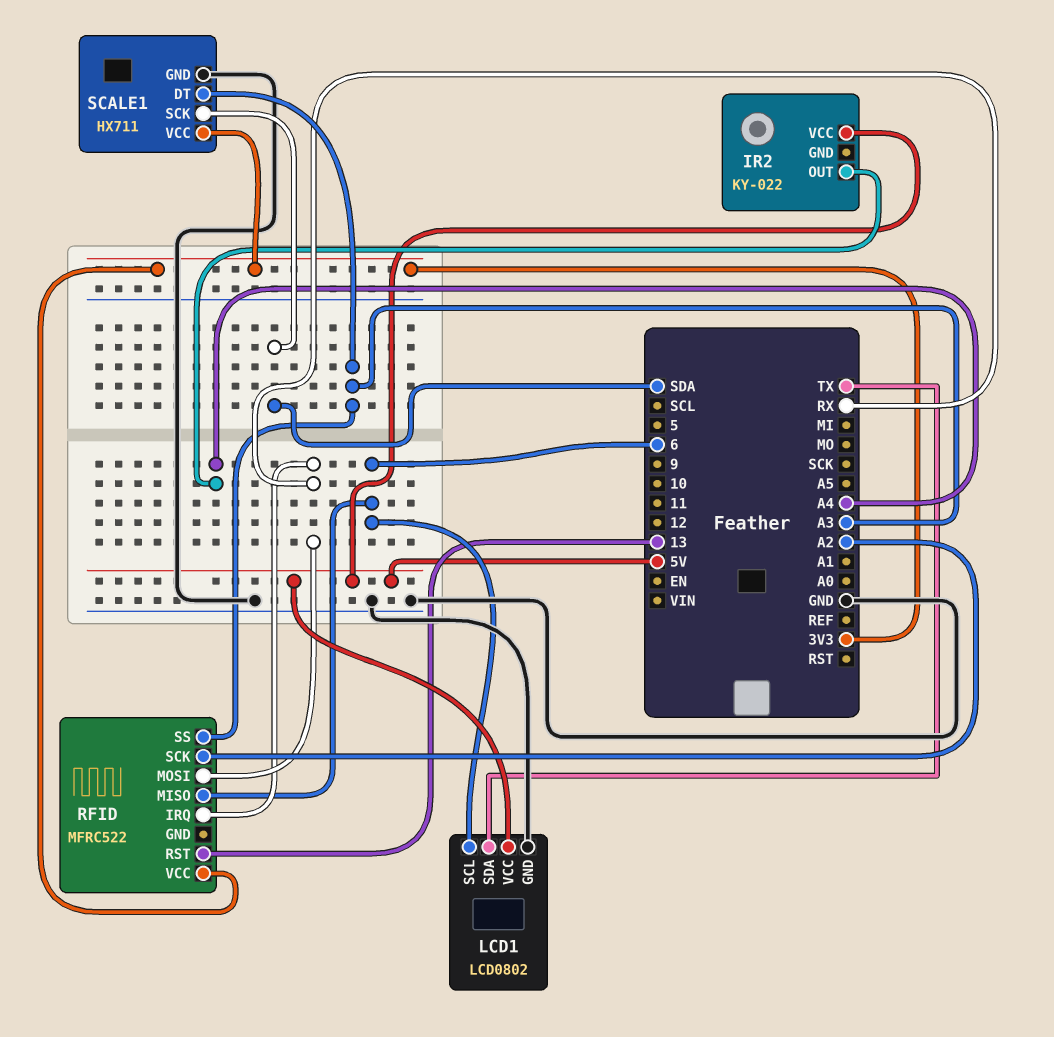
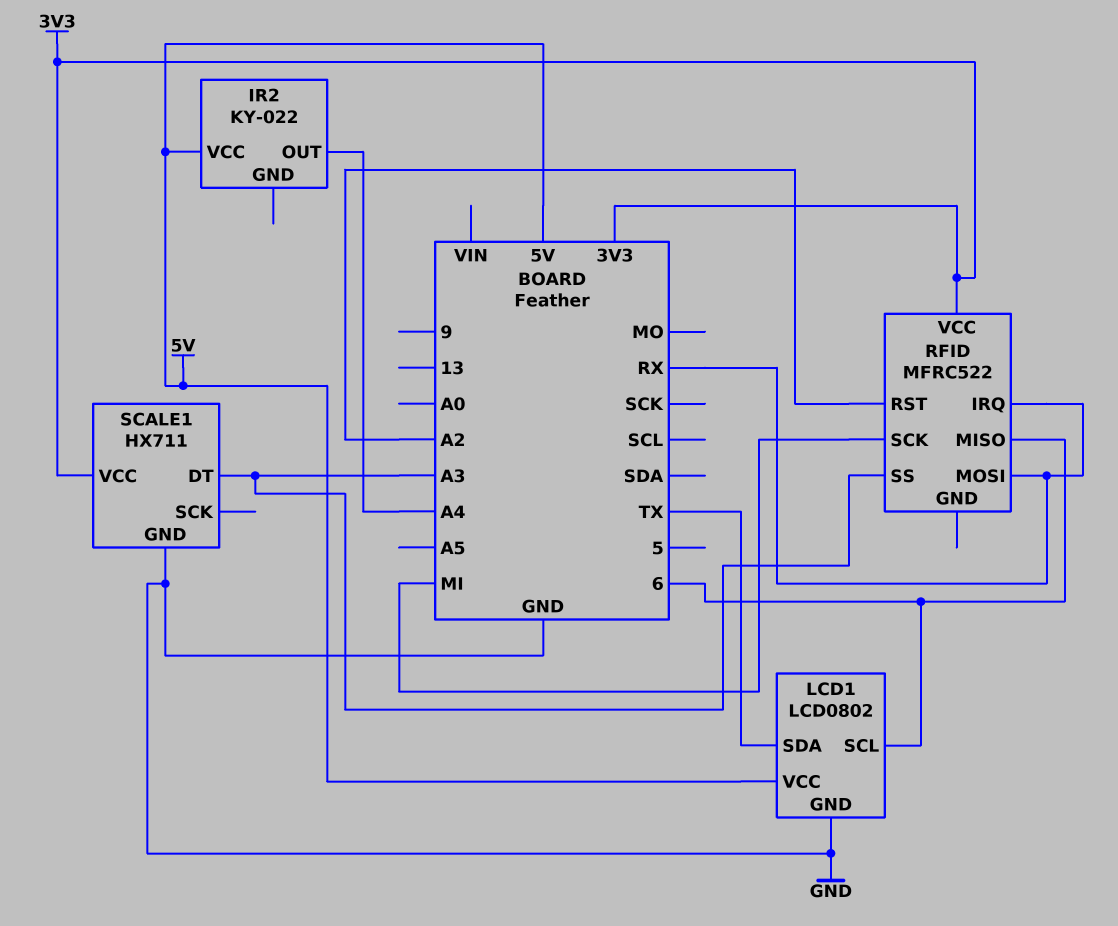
RFID pin RST: 13 -> A2
RFID pin SCK: A2 -> MI
SCALE1 pin SCK: SDA -> none

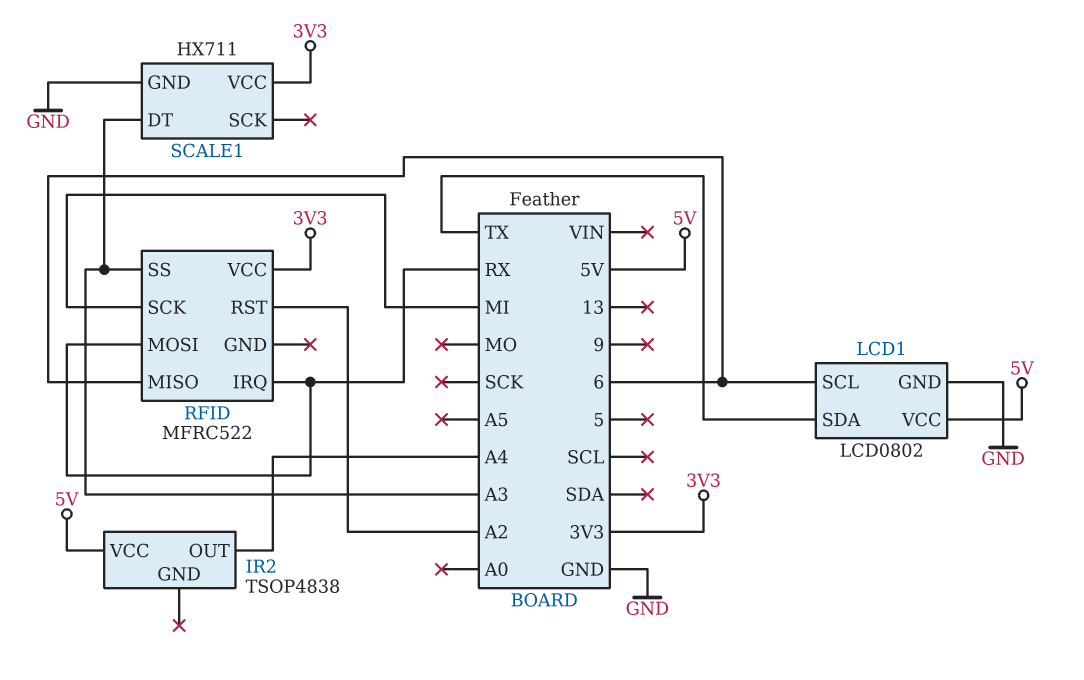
IR2: KY-022 -> TSOP4838

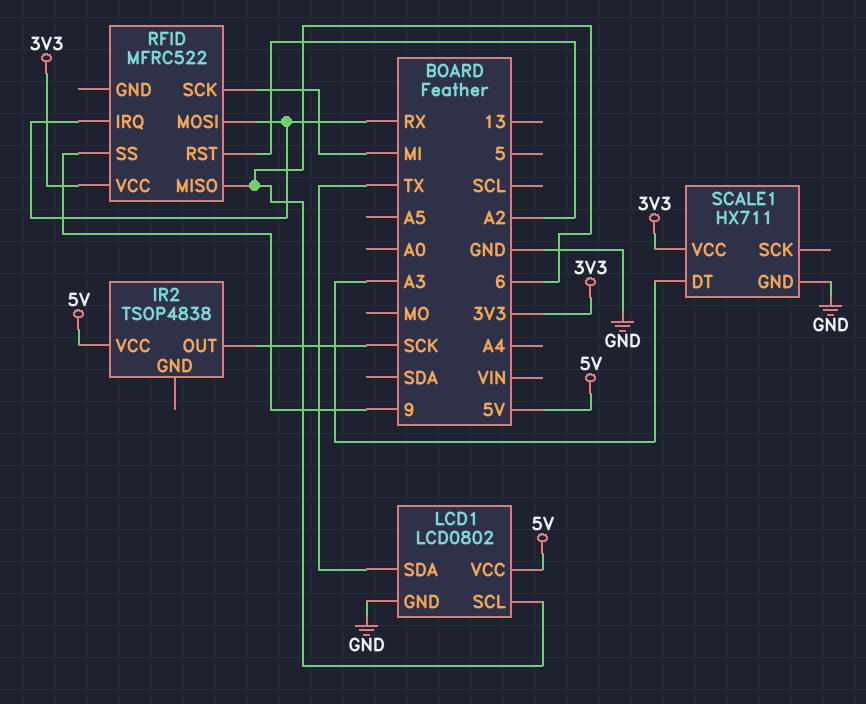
IR2 pin OUT: A4 -> SCK
RFID pin SS: A3 -> 9

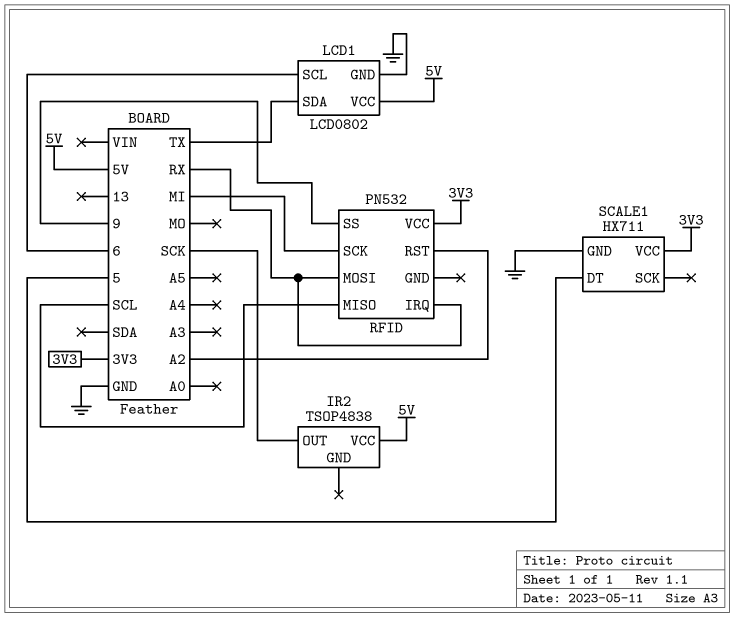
RFID: MFRC522 -> PN532
RFID pin MISO: 6 -> SCL
SCALE1 pin DT: A3 -> 5

